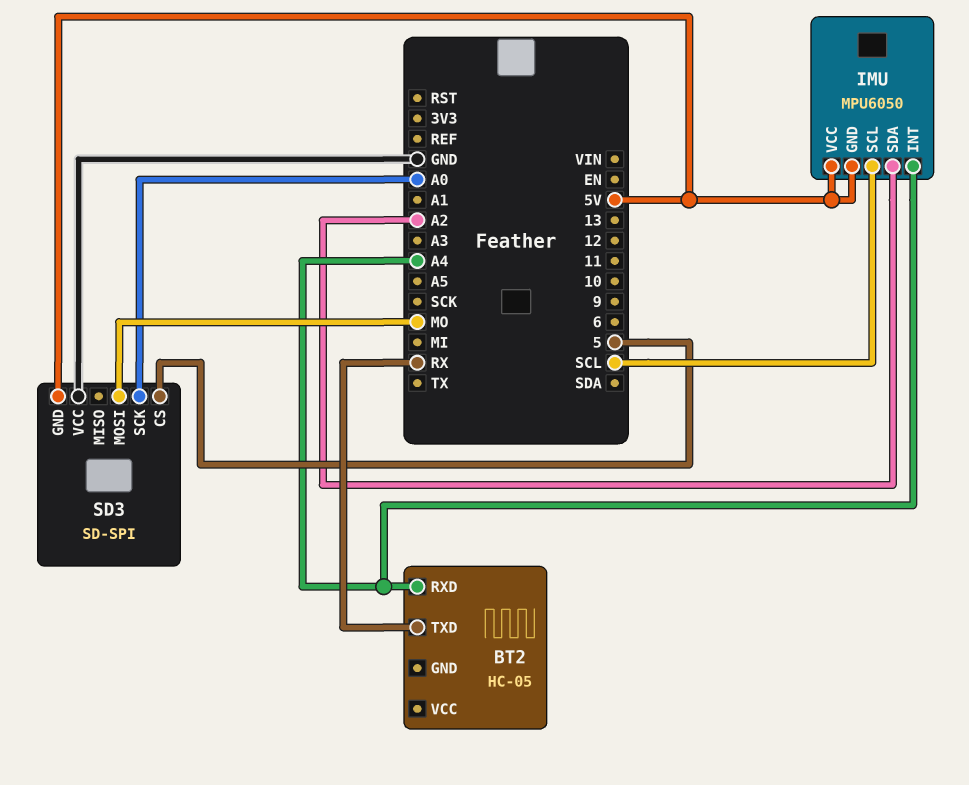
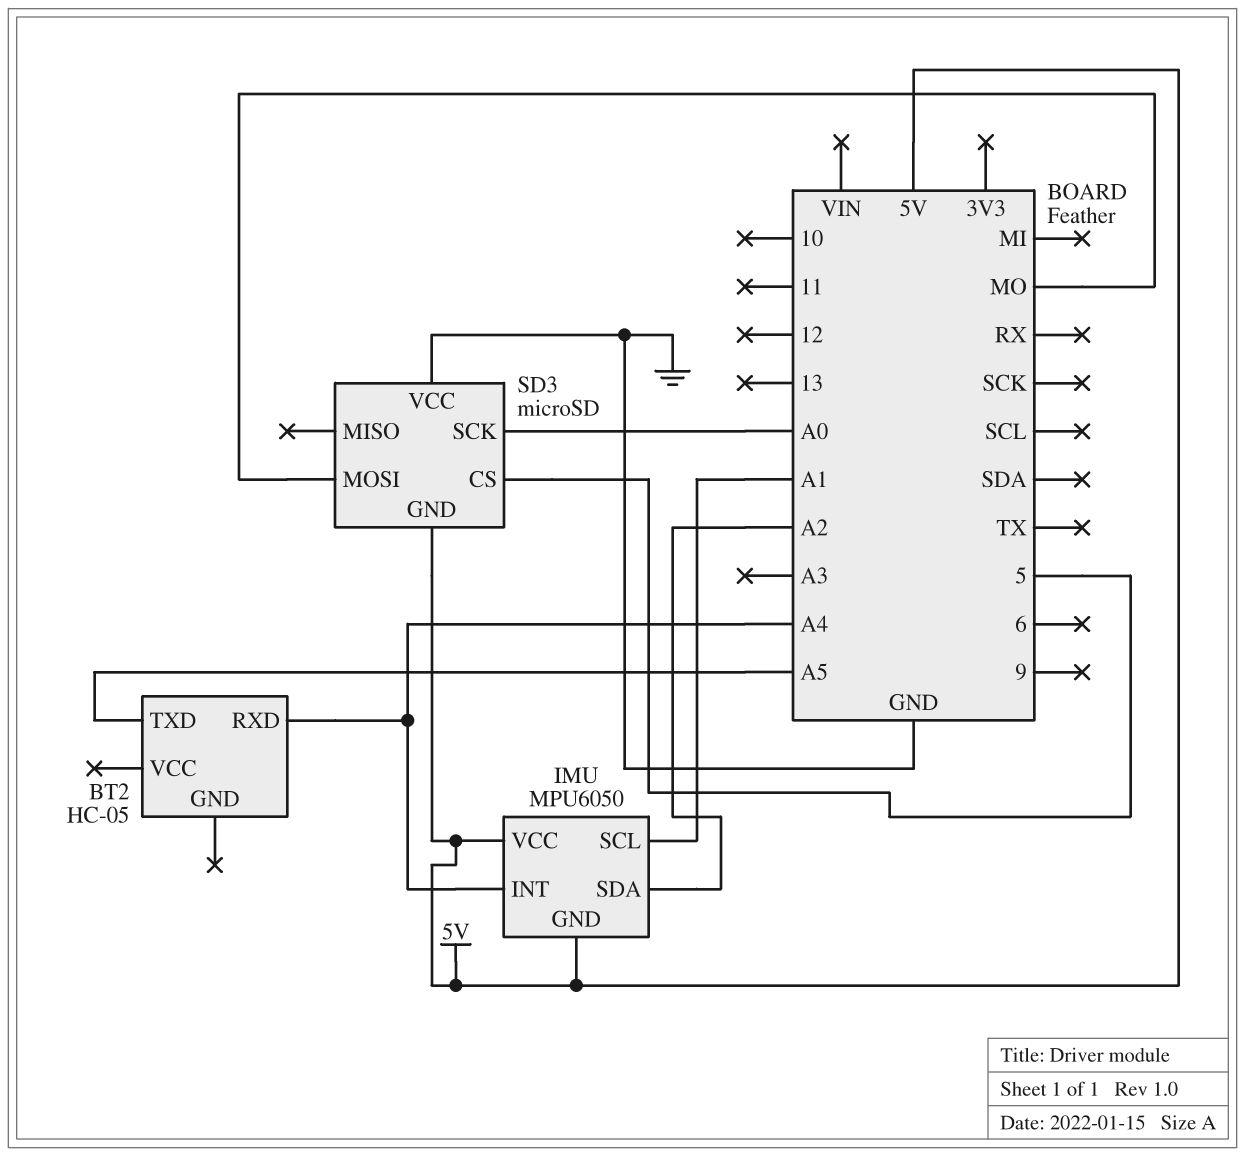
BT2 pin TXD: RX -> A5
IMU pin SCL: SCL -> A1
SD3: SD-SPI -> microSD

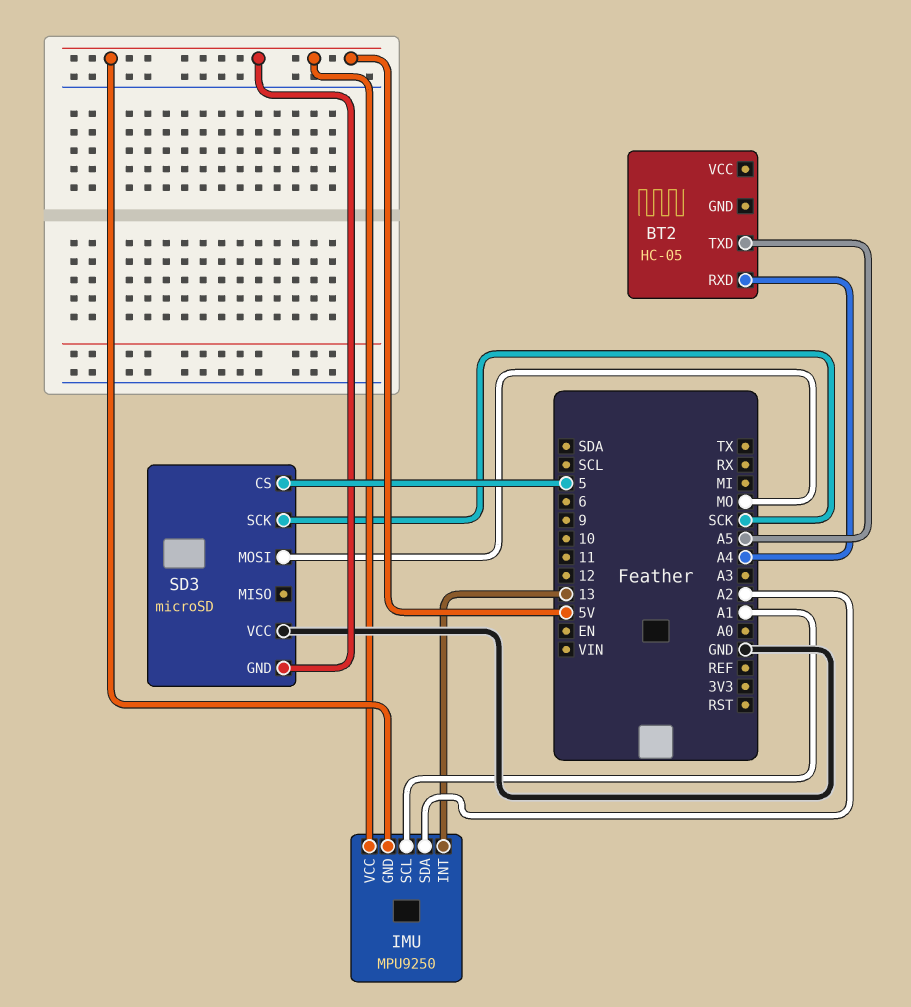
IMU: MPU6050 -> MPU9250
IMU pin INT: A4 -> 13
SD3 pin SCK: A0 -> SCK

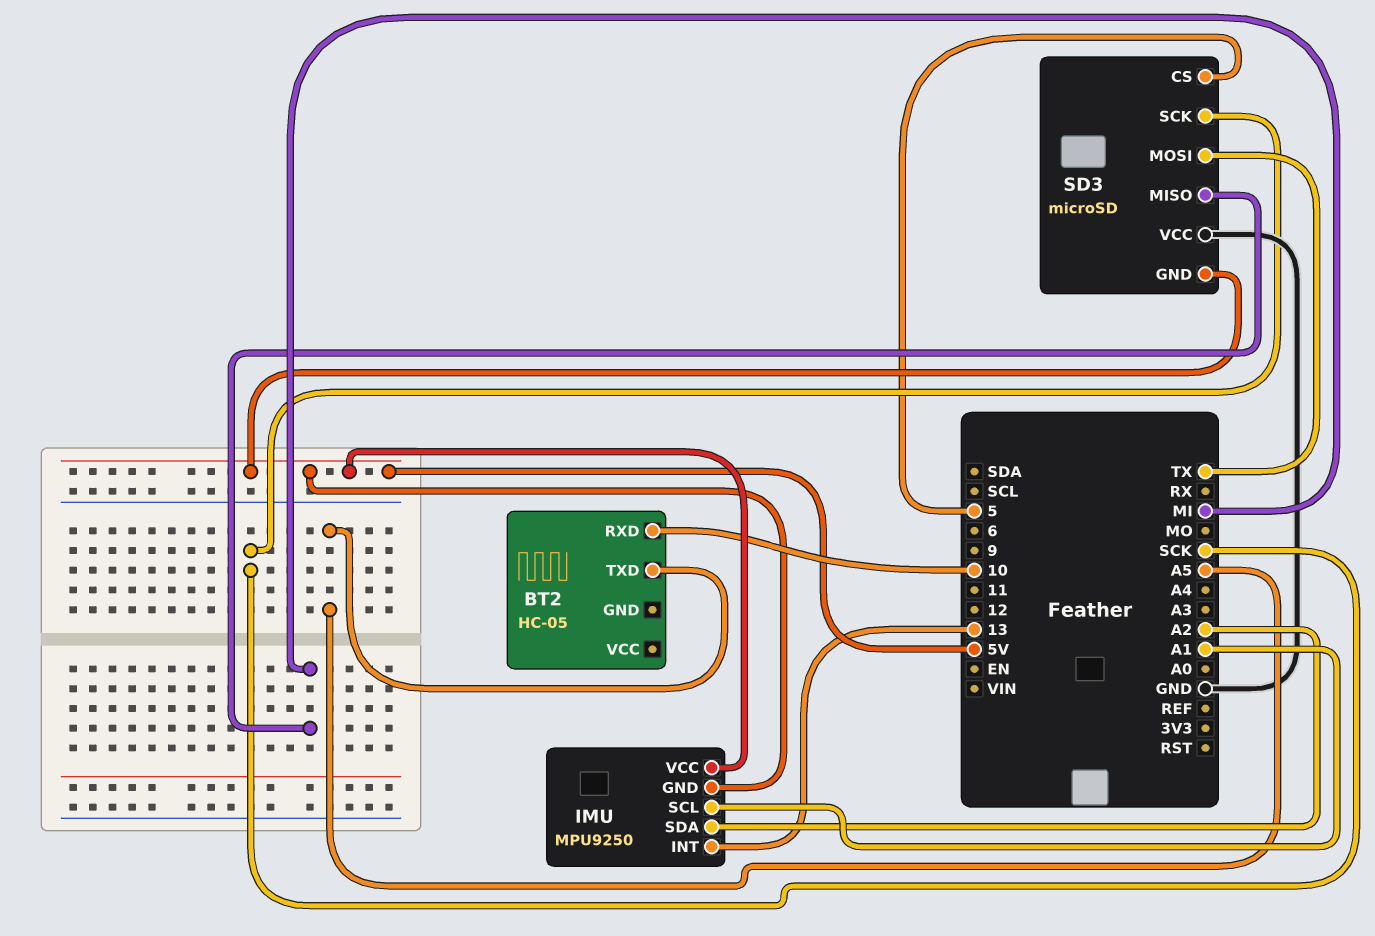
BT2 pin RXD: A4 -> 10
SD3 pin MISO: none -> MI
SD3 pin MOSI: MO -> TX

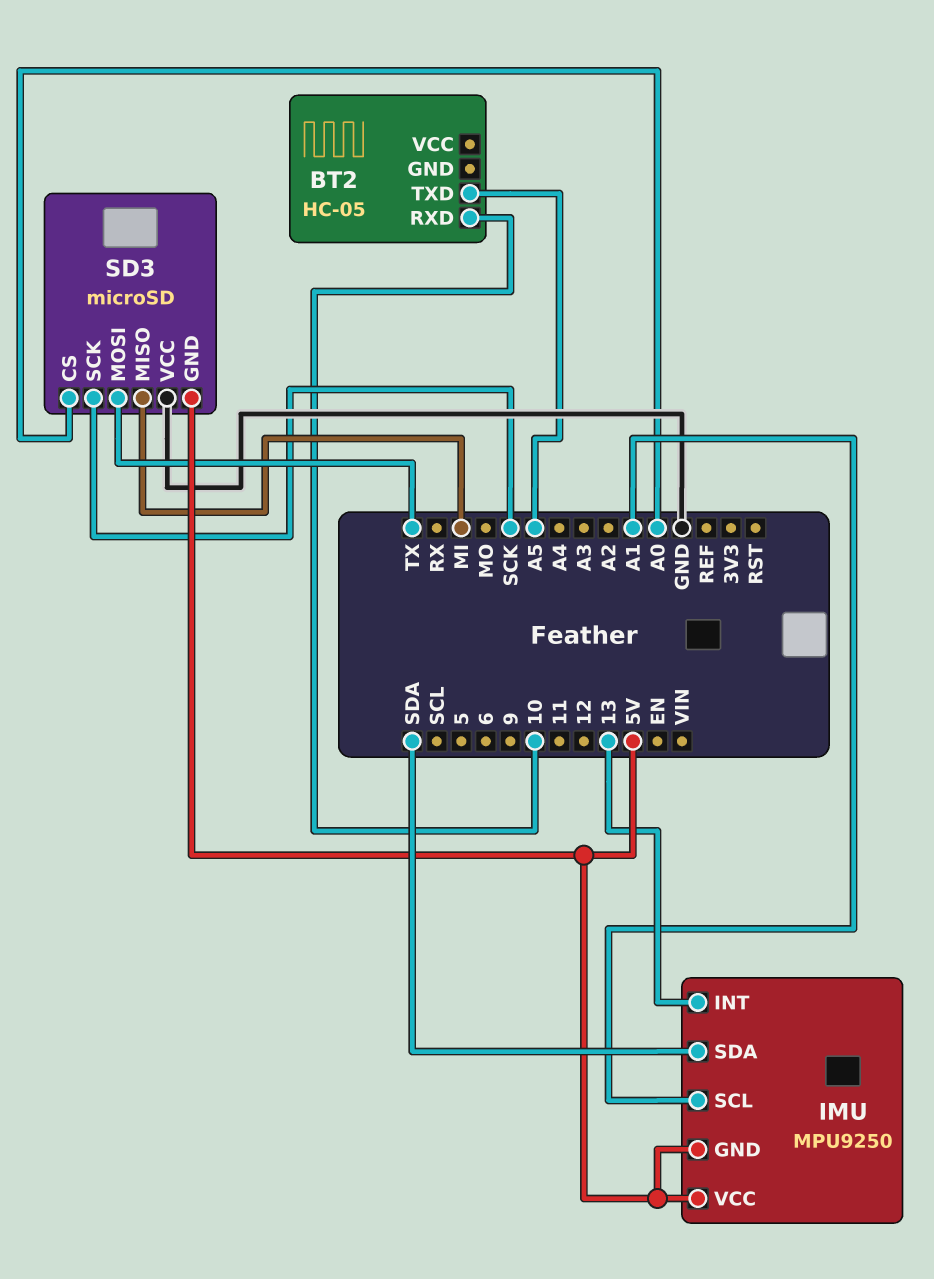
IMU pin SDA: A2 -> SDA
SD3 pin CS: 5 -> A0

